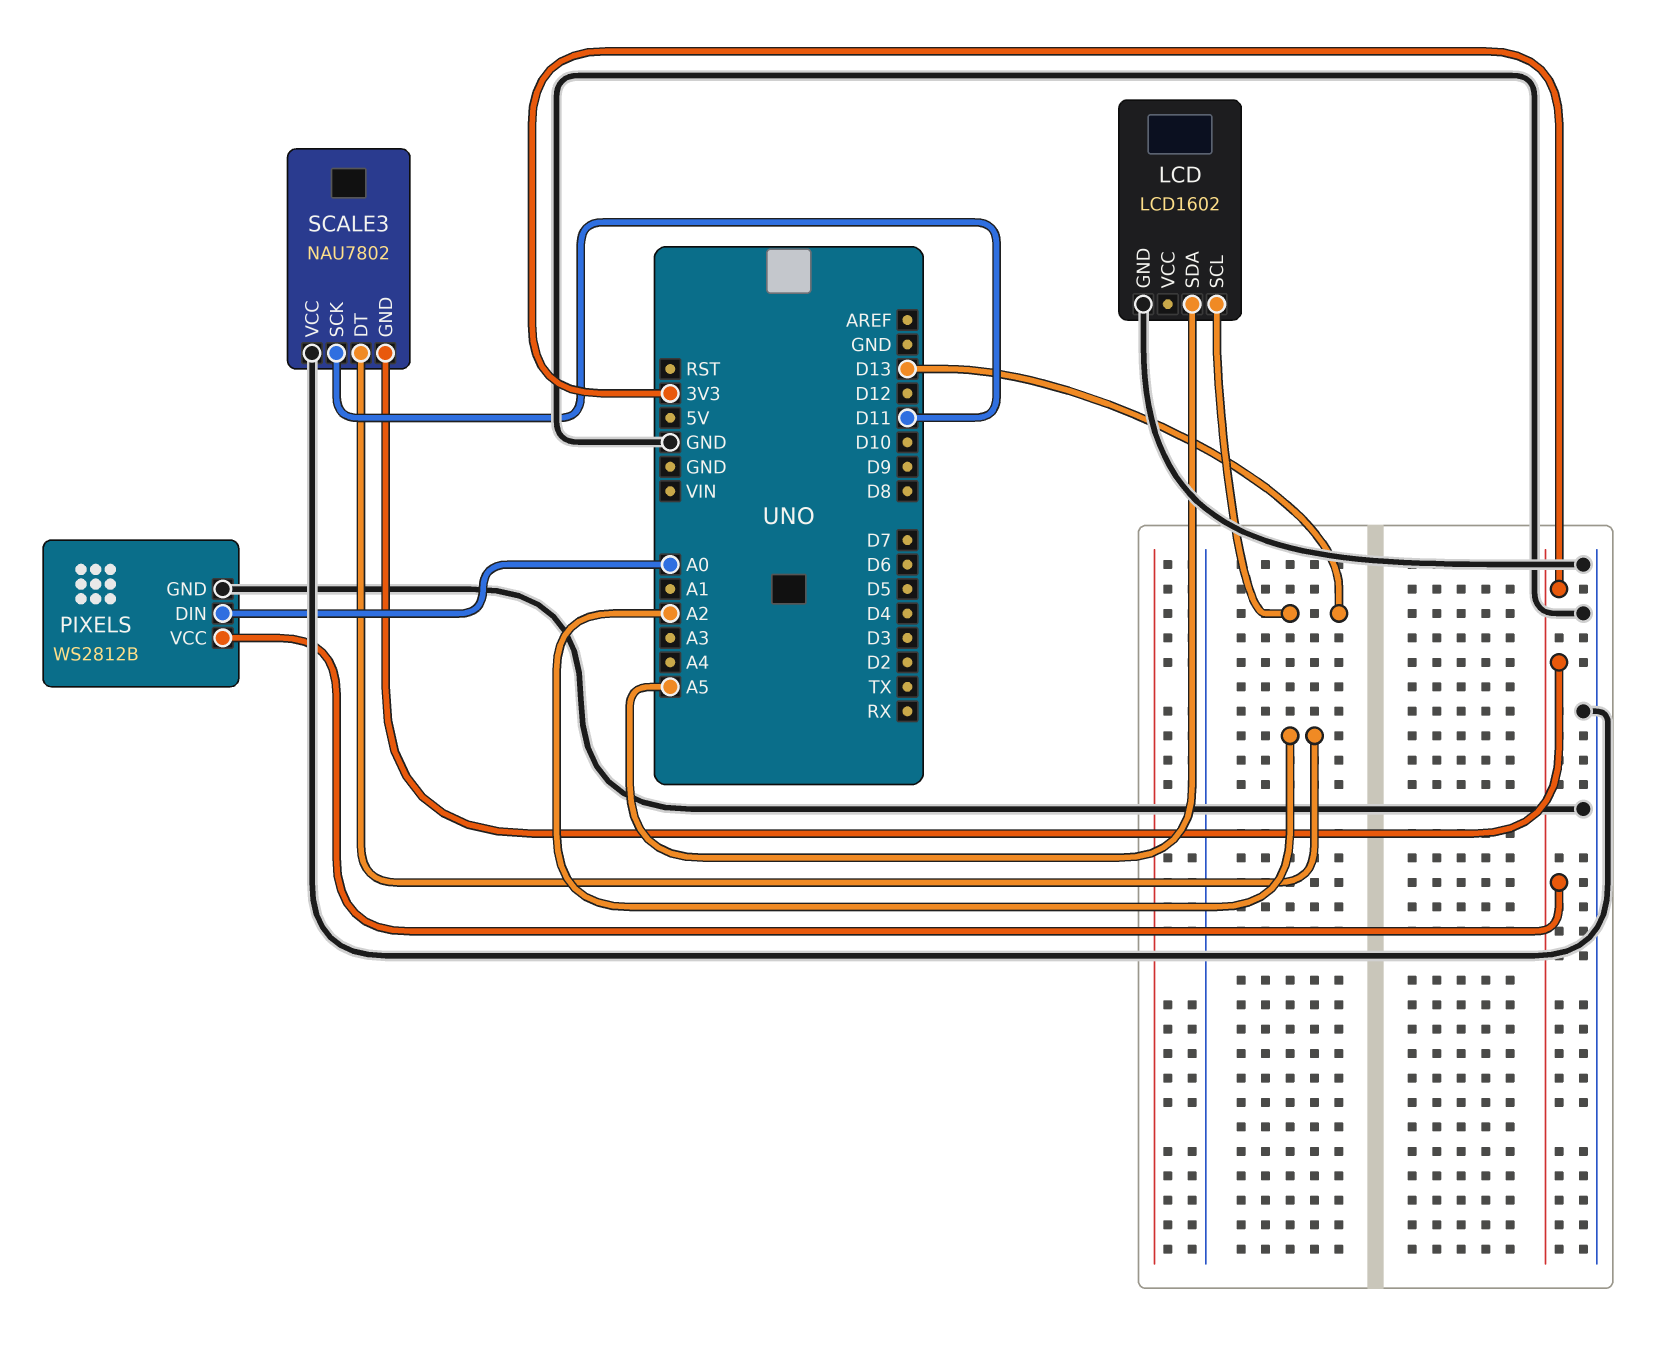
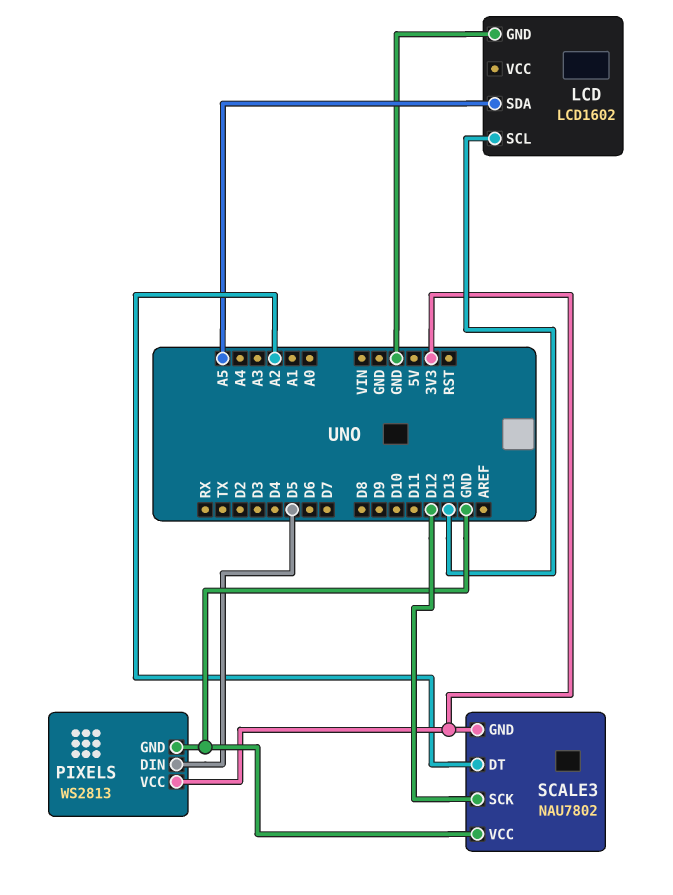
PIXELS: WS2812B -> WS2813
PIXELS pin DIN: A0 -> D5
SCALE3 pin SCK: D11 -> D12

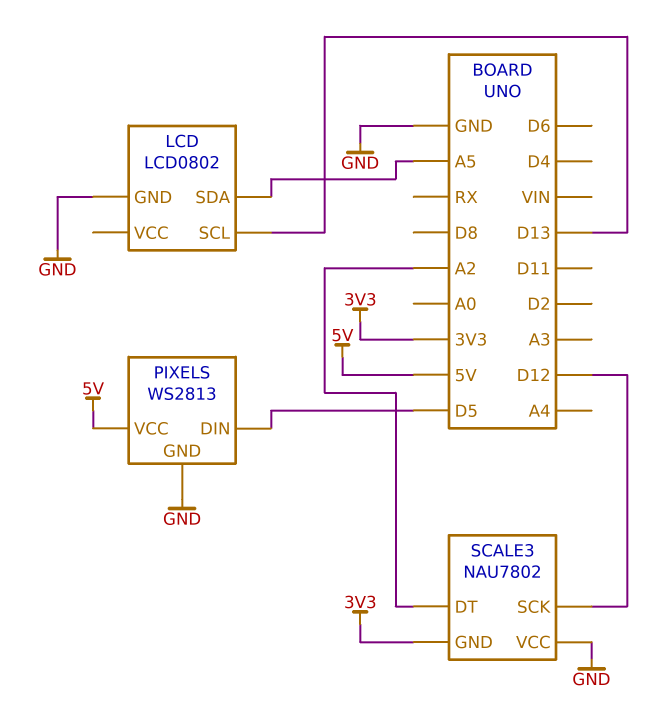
LCD: LCD1602 -> LCD0802
PIXELS pin VCC: 3V3 -> 5V

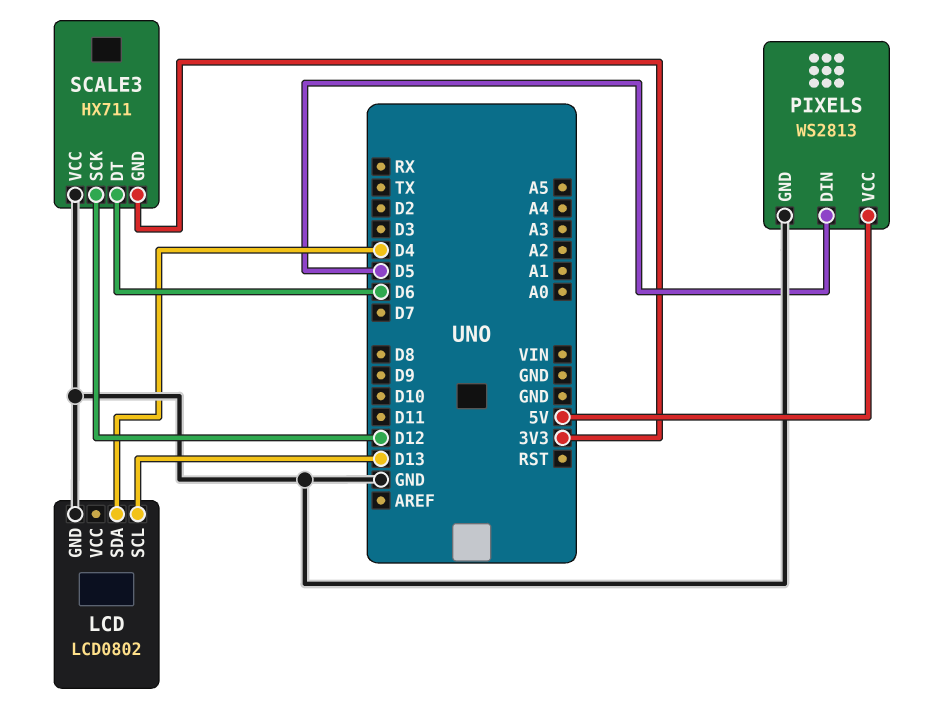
LCD pin SDA: A5 -> D4
SCALE3: NAU7802 -> HX711
SCALE3 pin DT: A2 -> D6

